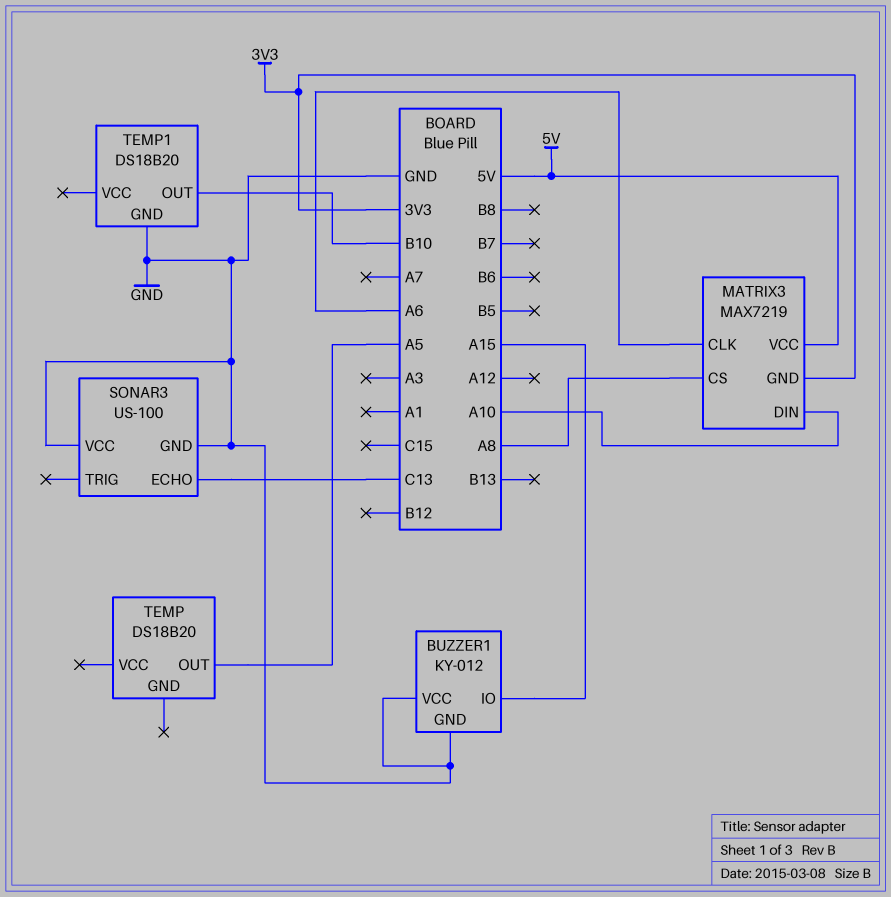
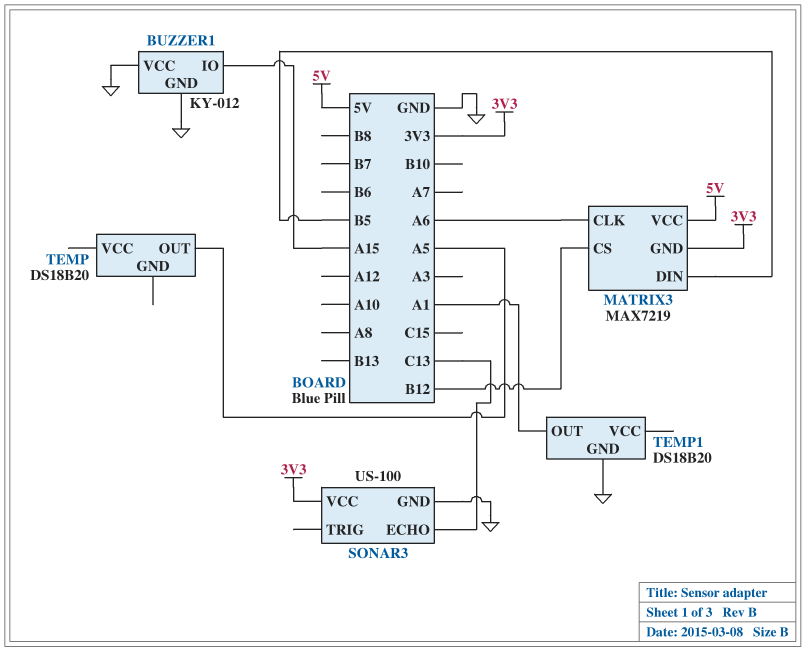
MATRIX3 pin CS: A8 -> B12
MATRIX3 pin DIN: A10 -> B5
SONAR3 pin VCC: GND -> 3V3
TEMP1 pin OUT: B10 -> A1

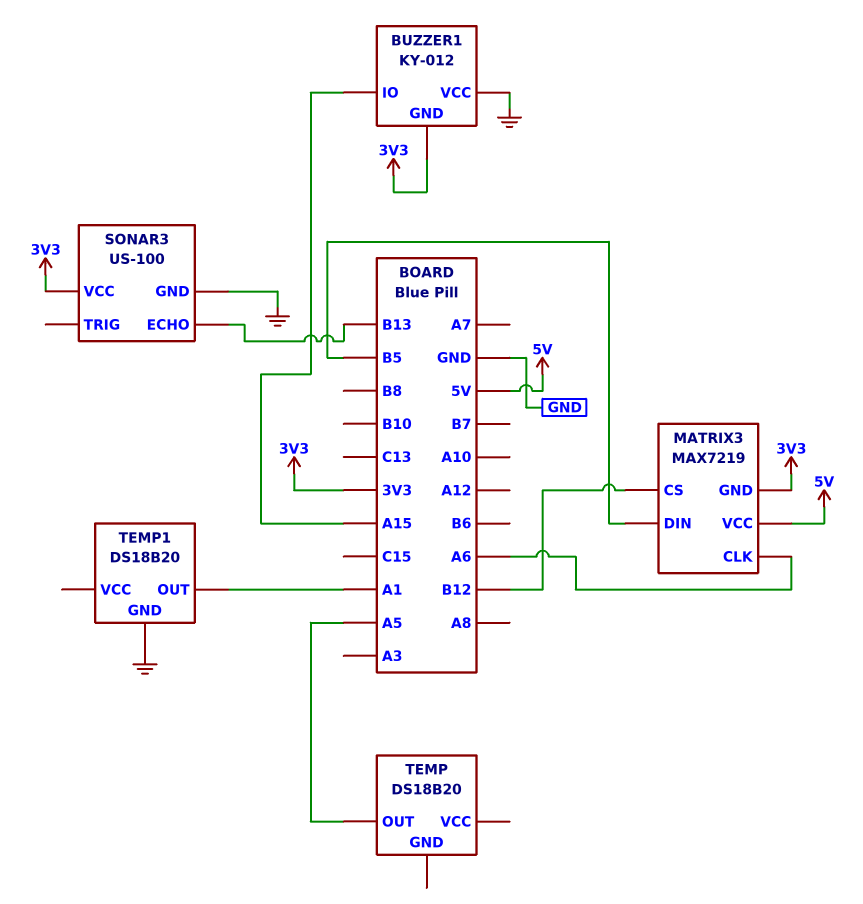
BUZZER1 pin GND: GND -> 3V3
SONAR3 pin ECHO: C13 -> B13

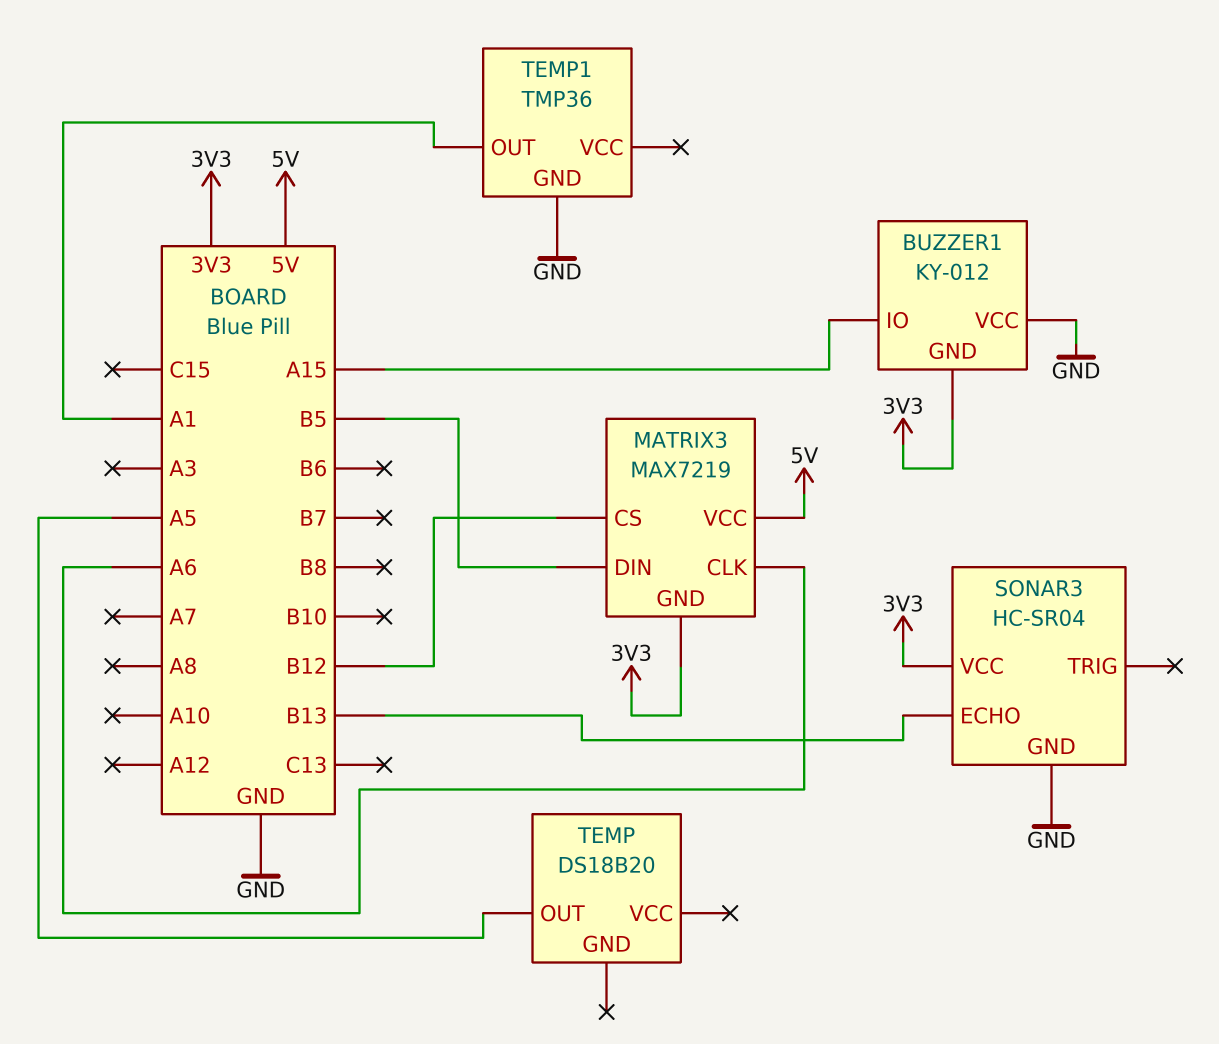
SONAR3: US-100 -> HC-SR04
TEMP1: DS18B20 -> TMP36

